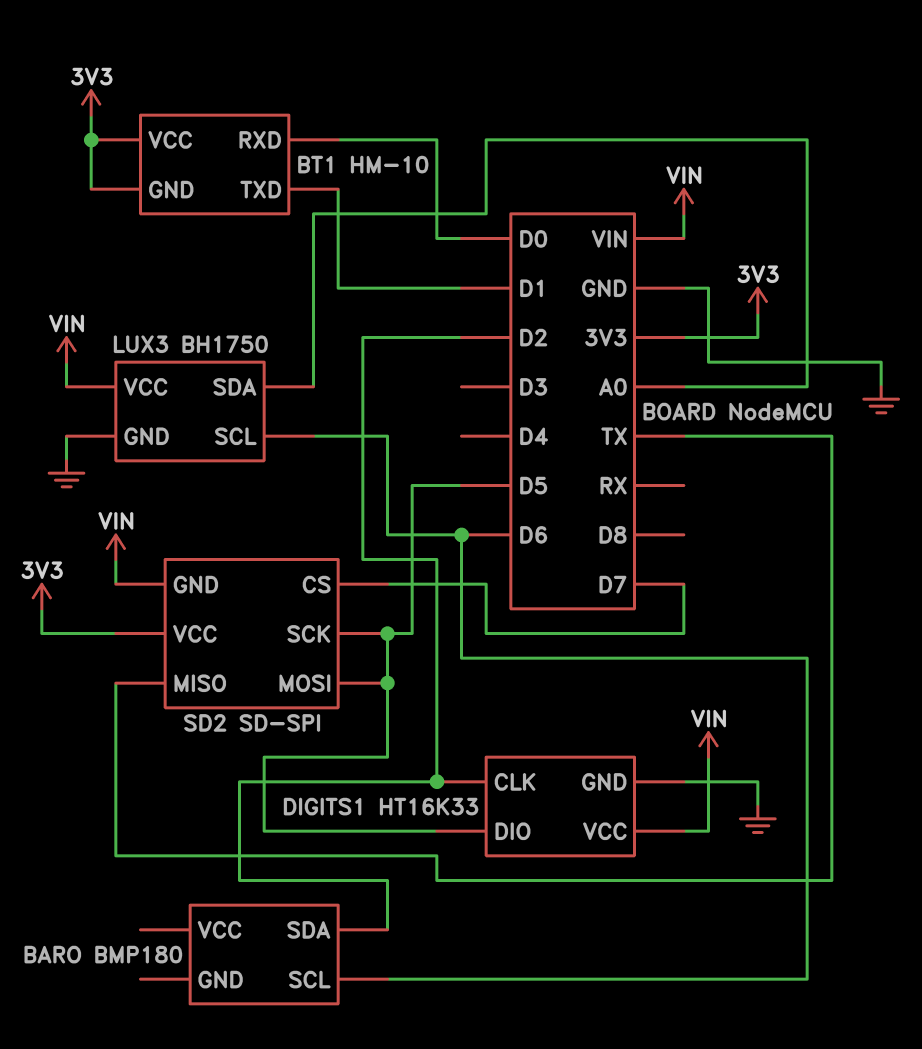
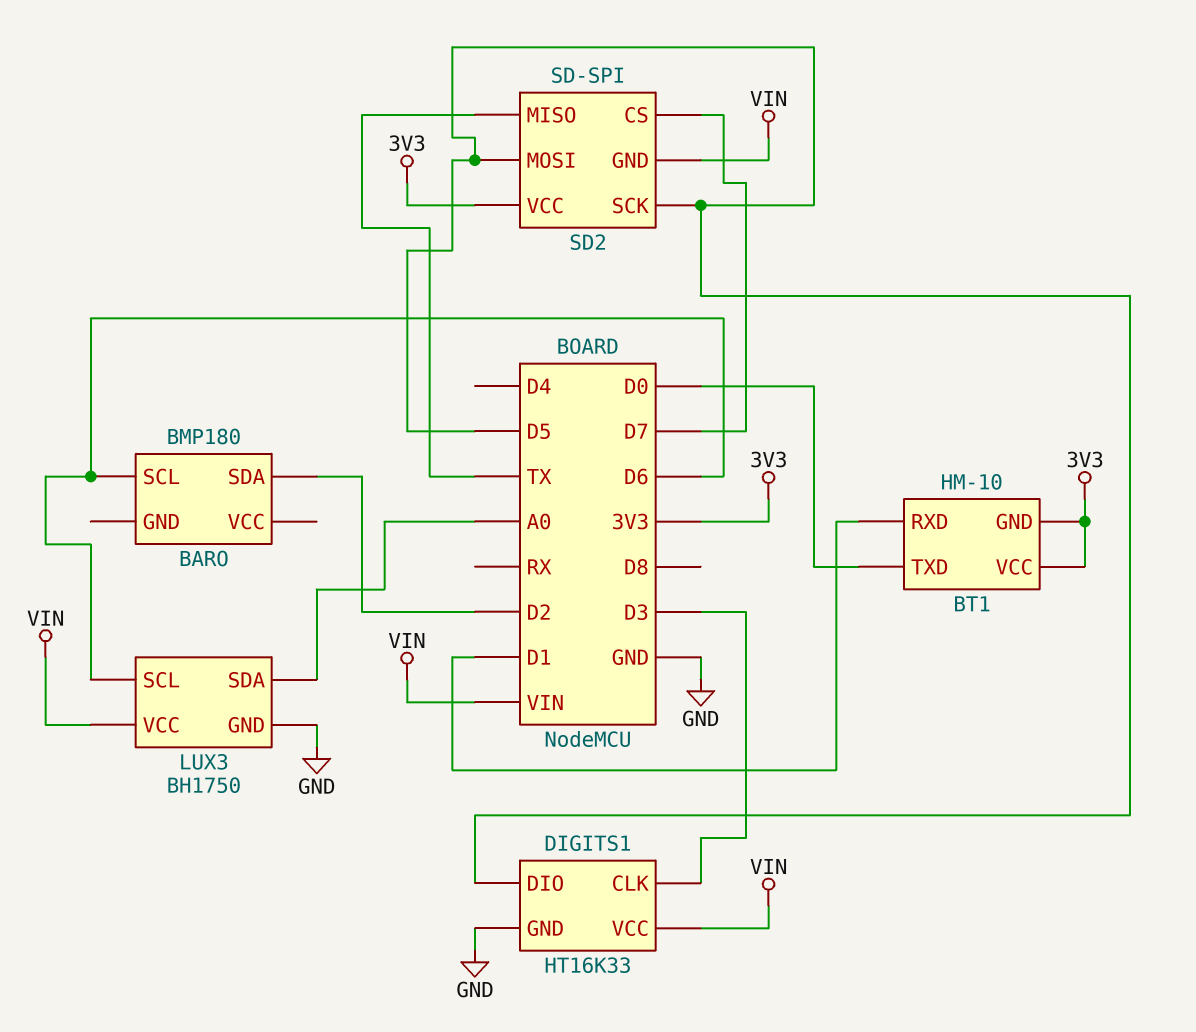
BT1 pin RXD: D0 -> D1
BT1 pin TXD: D1 -> D0
DIGITS1 pin CLK: D2 -> D3

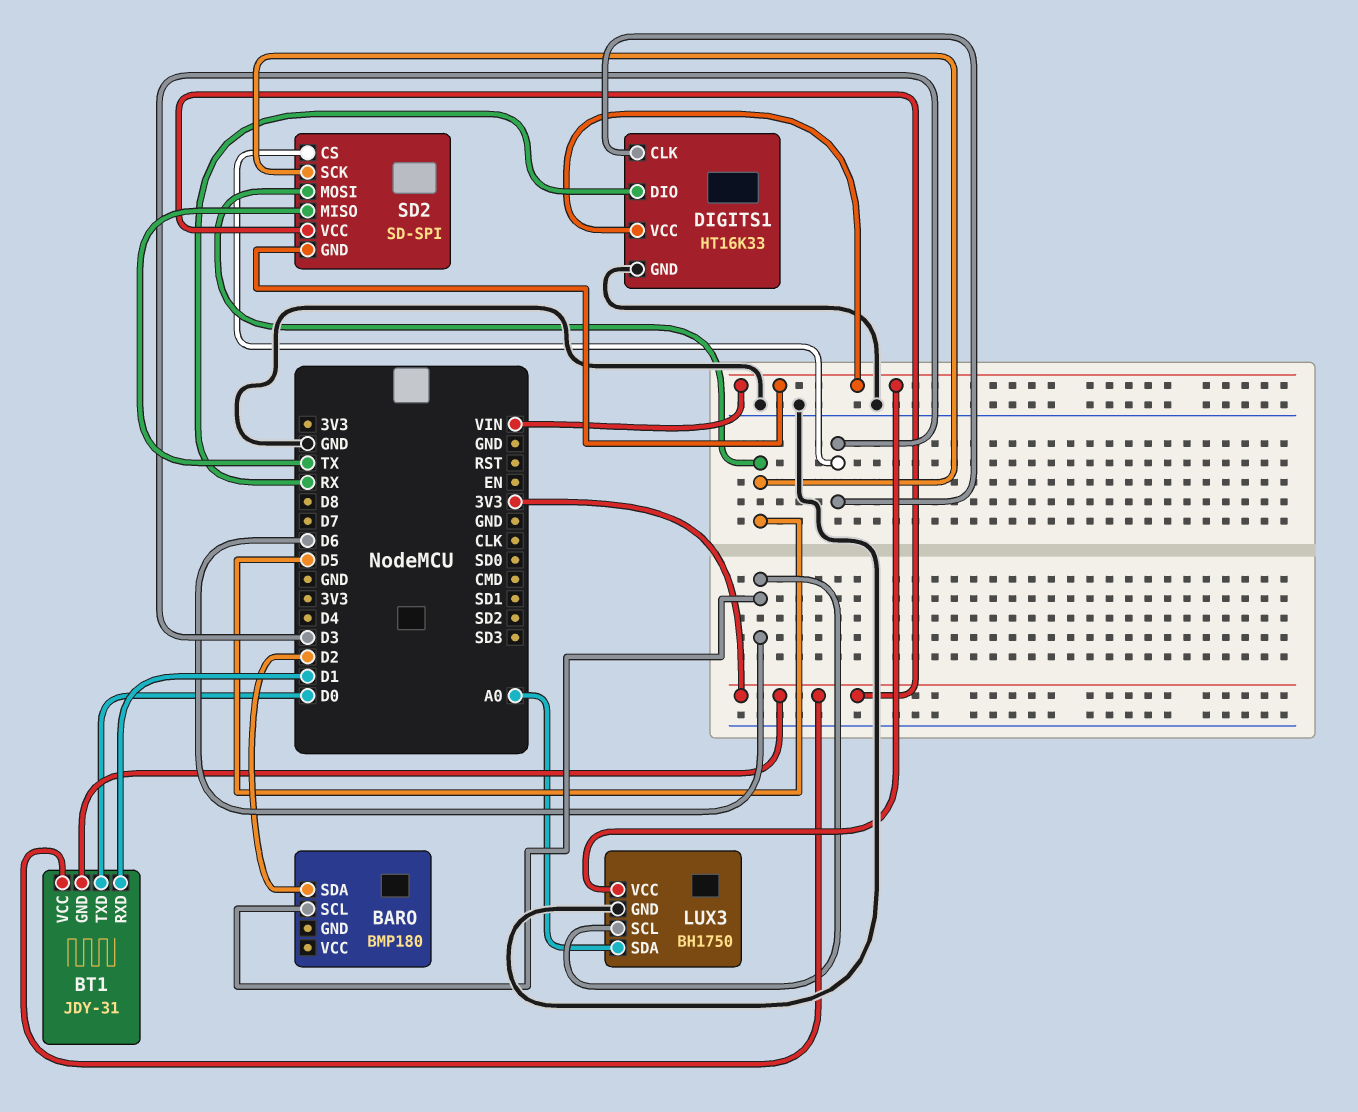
BT1: HM-10 -> JDY-31
DIGITS1 pin DIO: D5 -> RX
SD2 pin CS: D7 -> D3

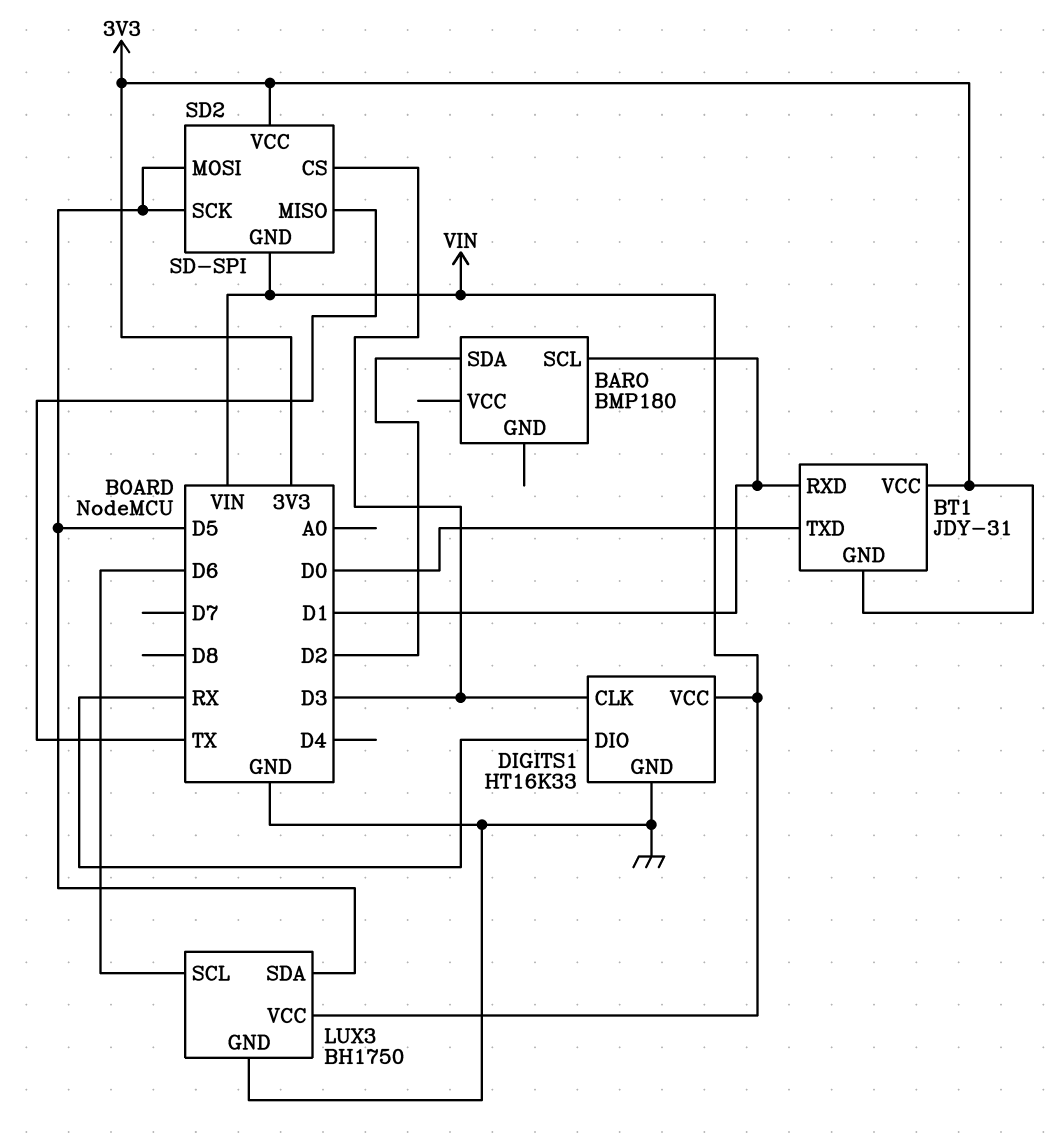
BARO pin SCL: D6 -> D1
LUX3 pin SDA: A0 -> D5

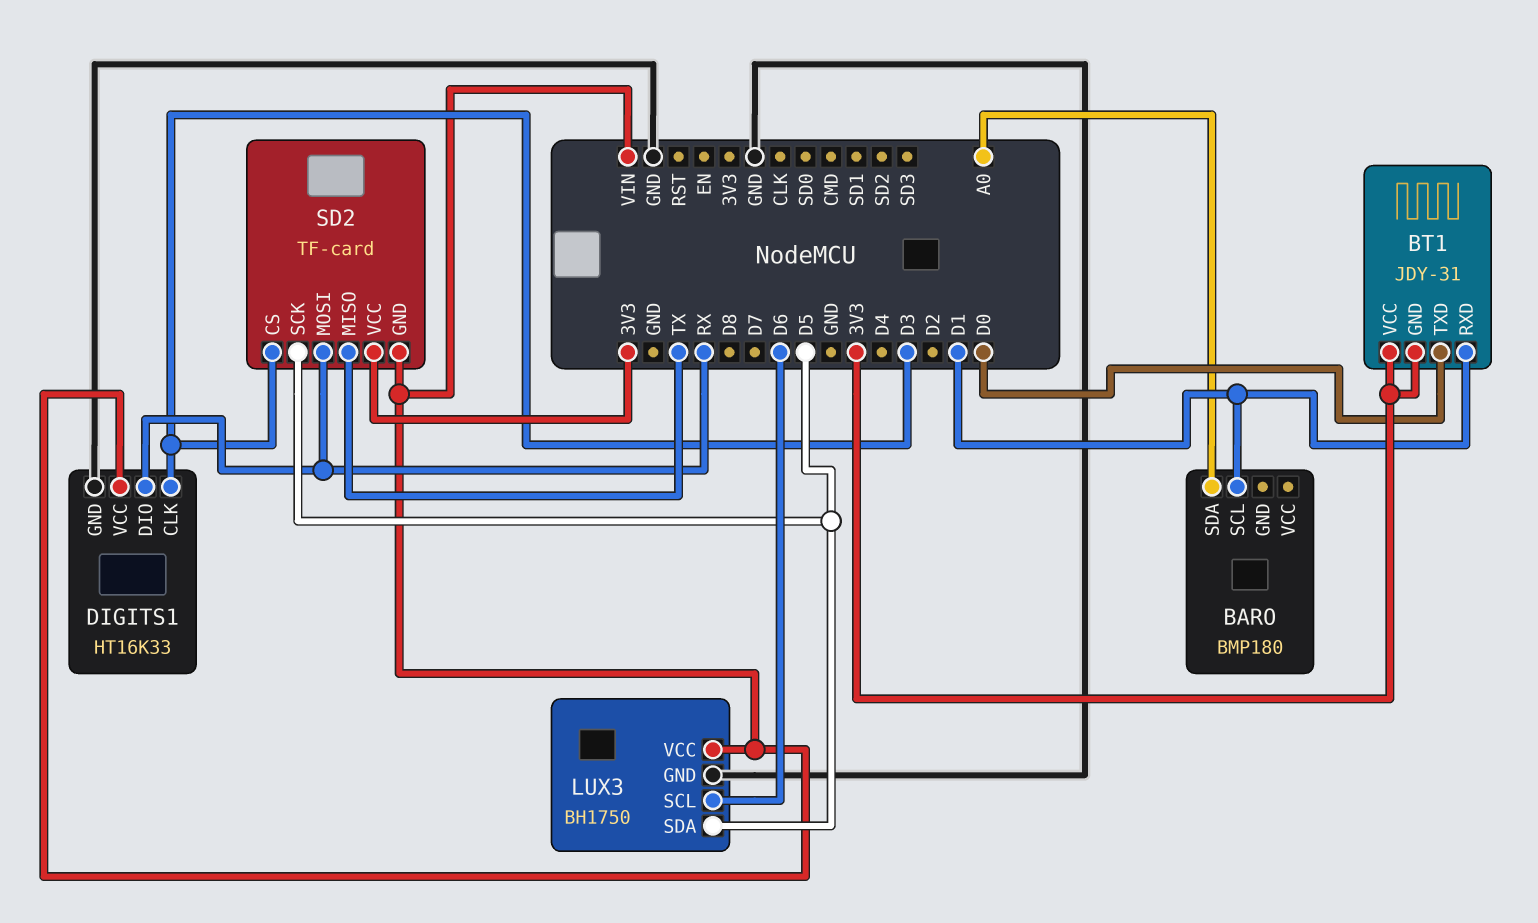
BARO pin SDA: D2 -> A0
SD2: SD-SPI -> TF-card
SD2 pin MOSI: D5 -> RX

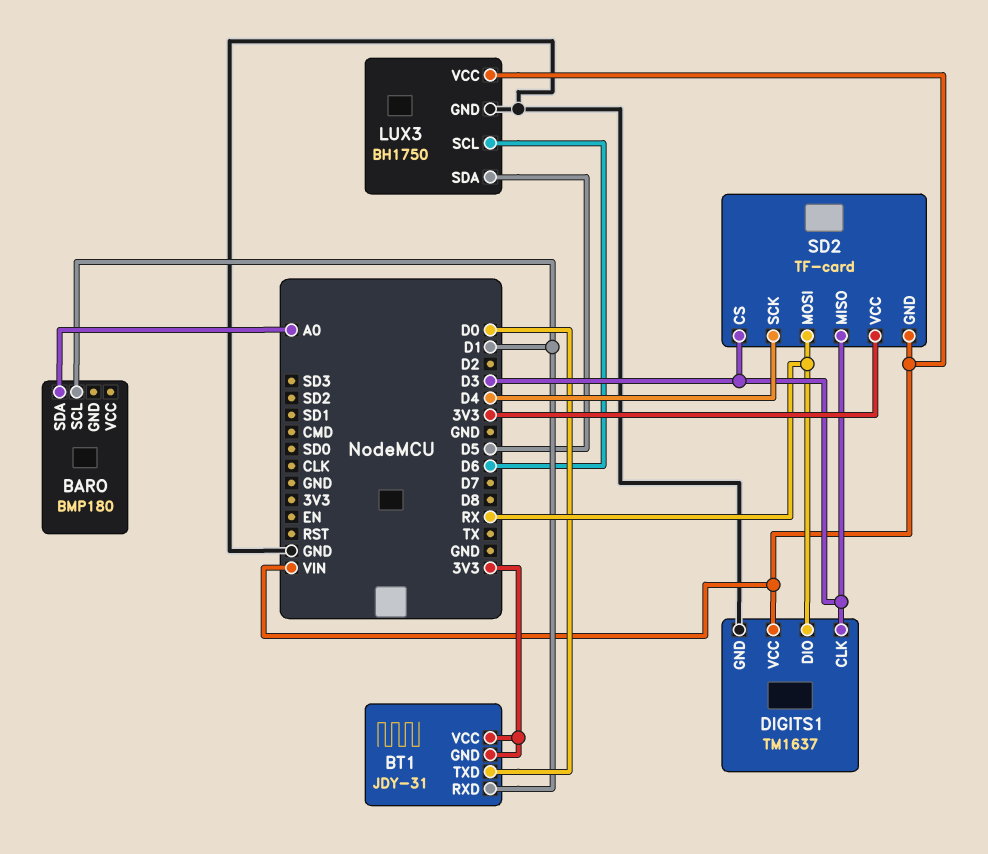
DIGITS1: HT16K33 -> TM1637
SD2 pin MISO: TX -> D3
SD2 pin SCK: D5 -> D4

